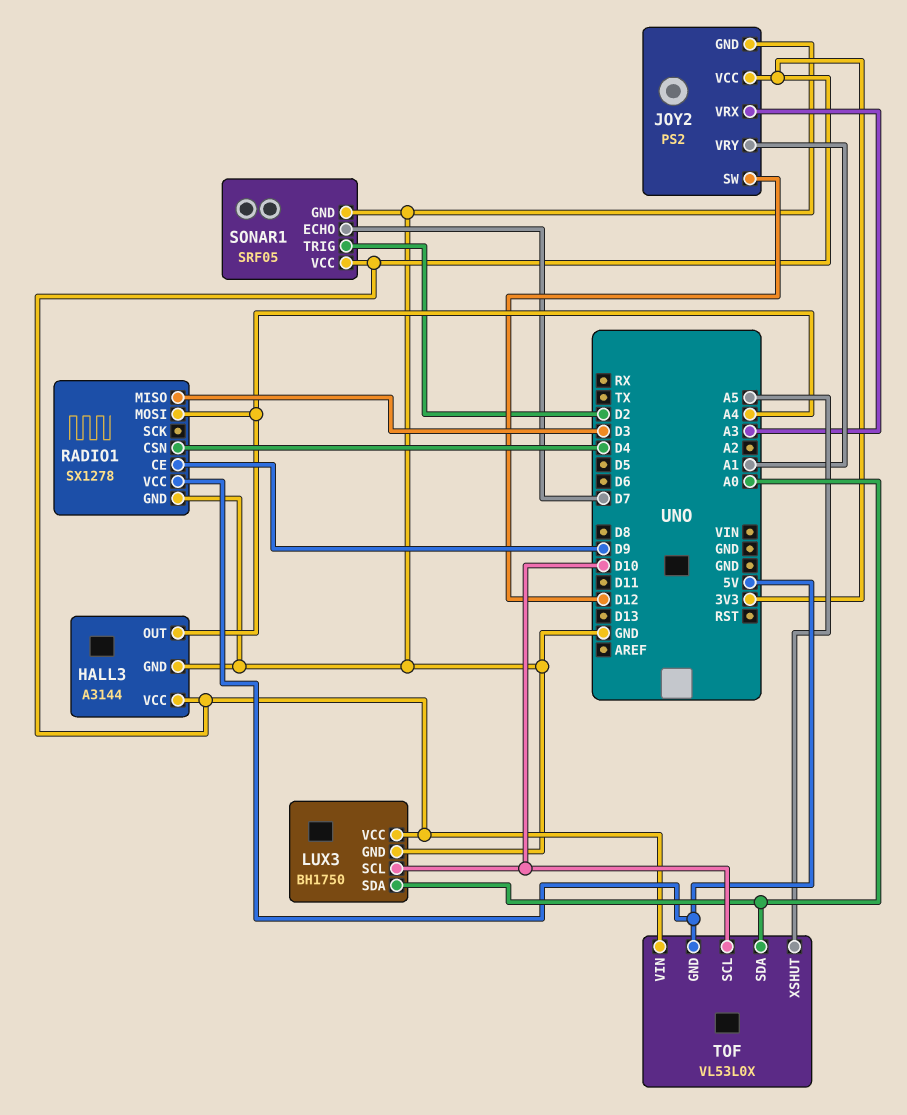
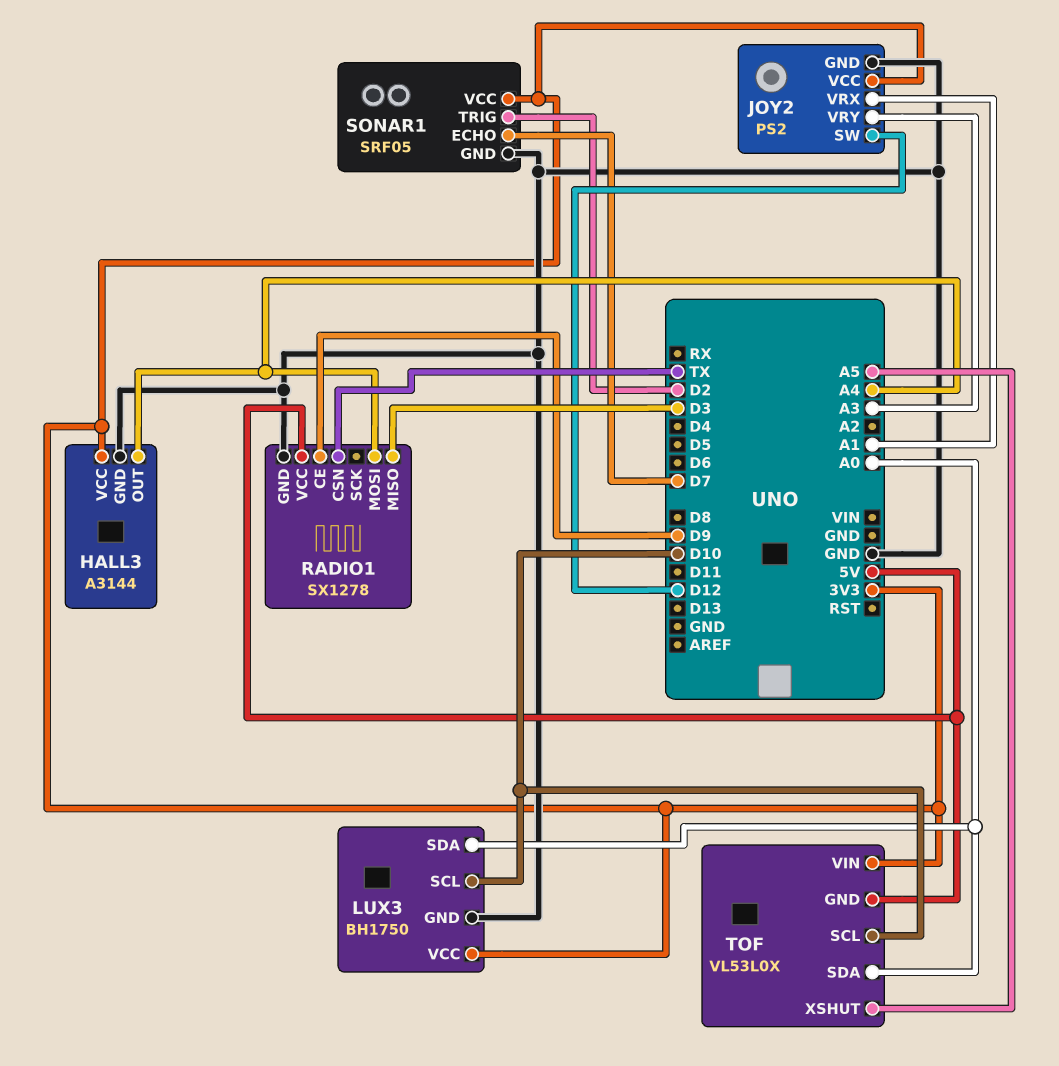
JOY2 pin VRX: A3 -> A1
JOY2 pin VRY: A1 -> A3
RADIO1 pin CSN: D4 -> TX

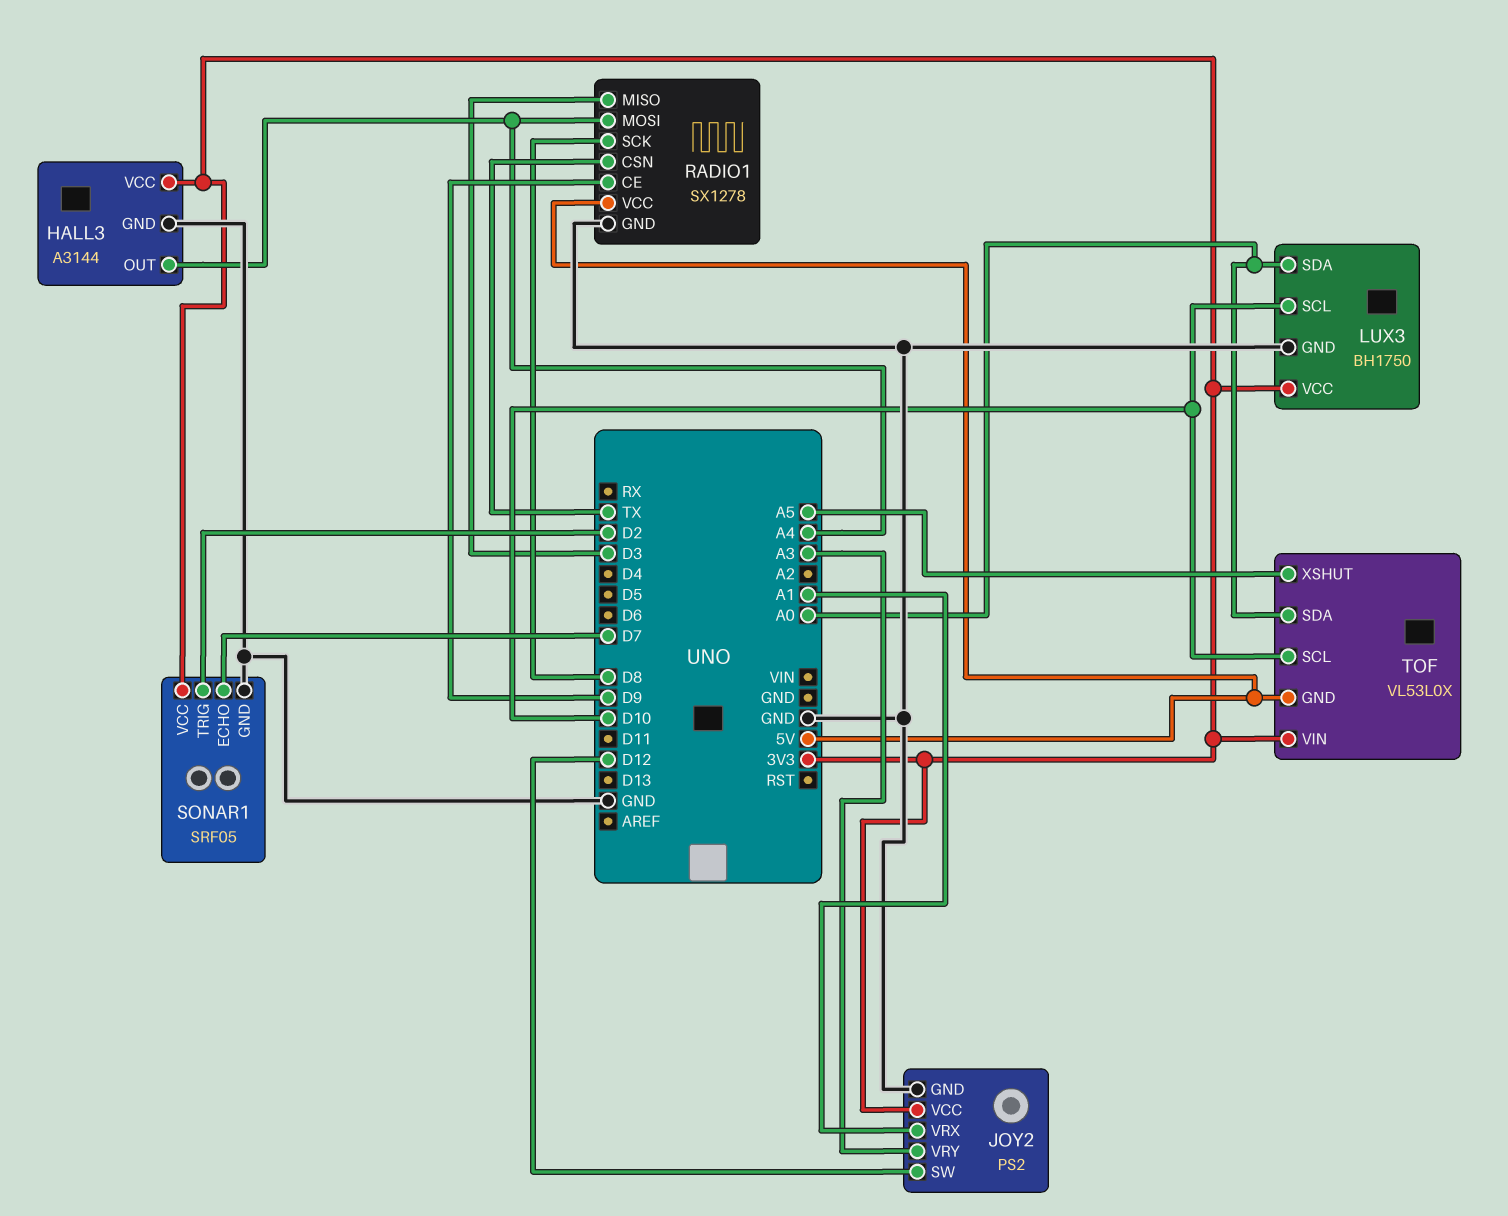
RADIO1 pin SCK: none -> D8

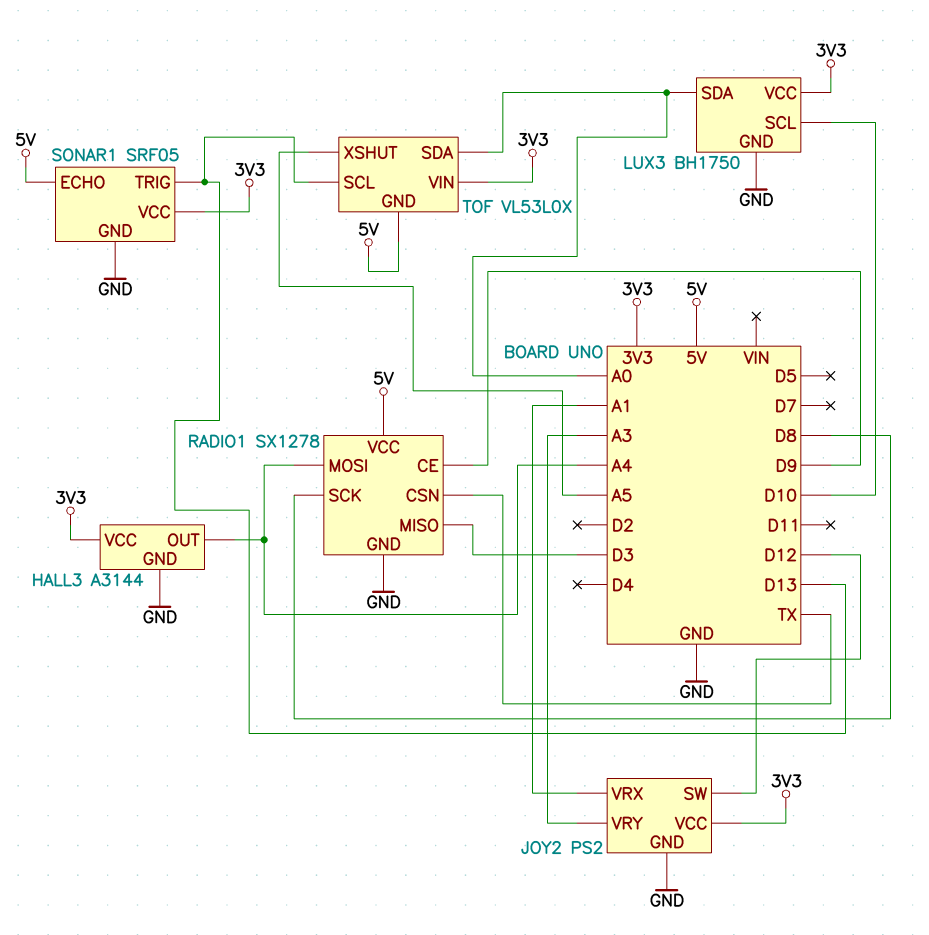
SONAR1 pin ECHO: D7 -> 5V
SONAR1 pin TRIG: D2 -> D13
TOF pin SCL: D10 -> D13

